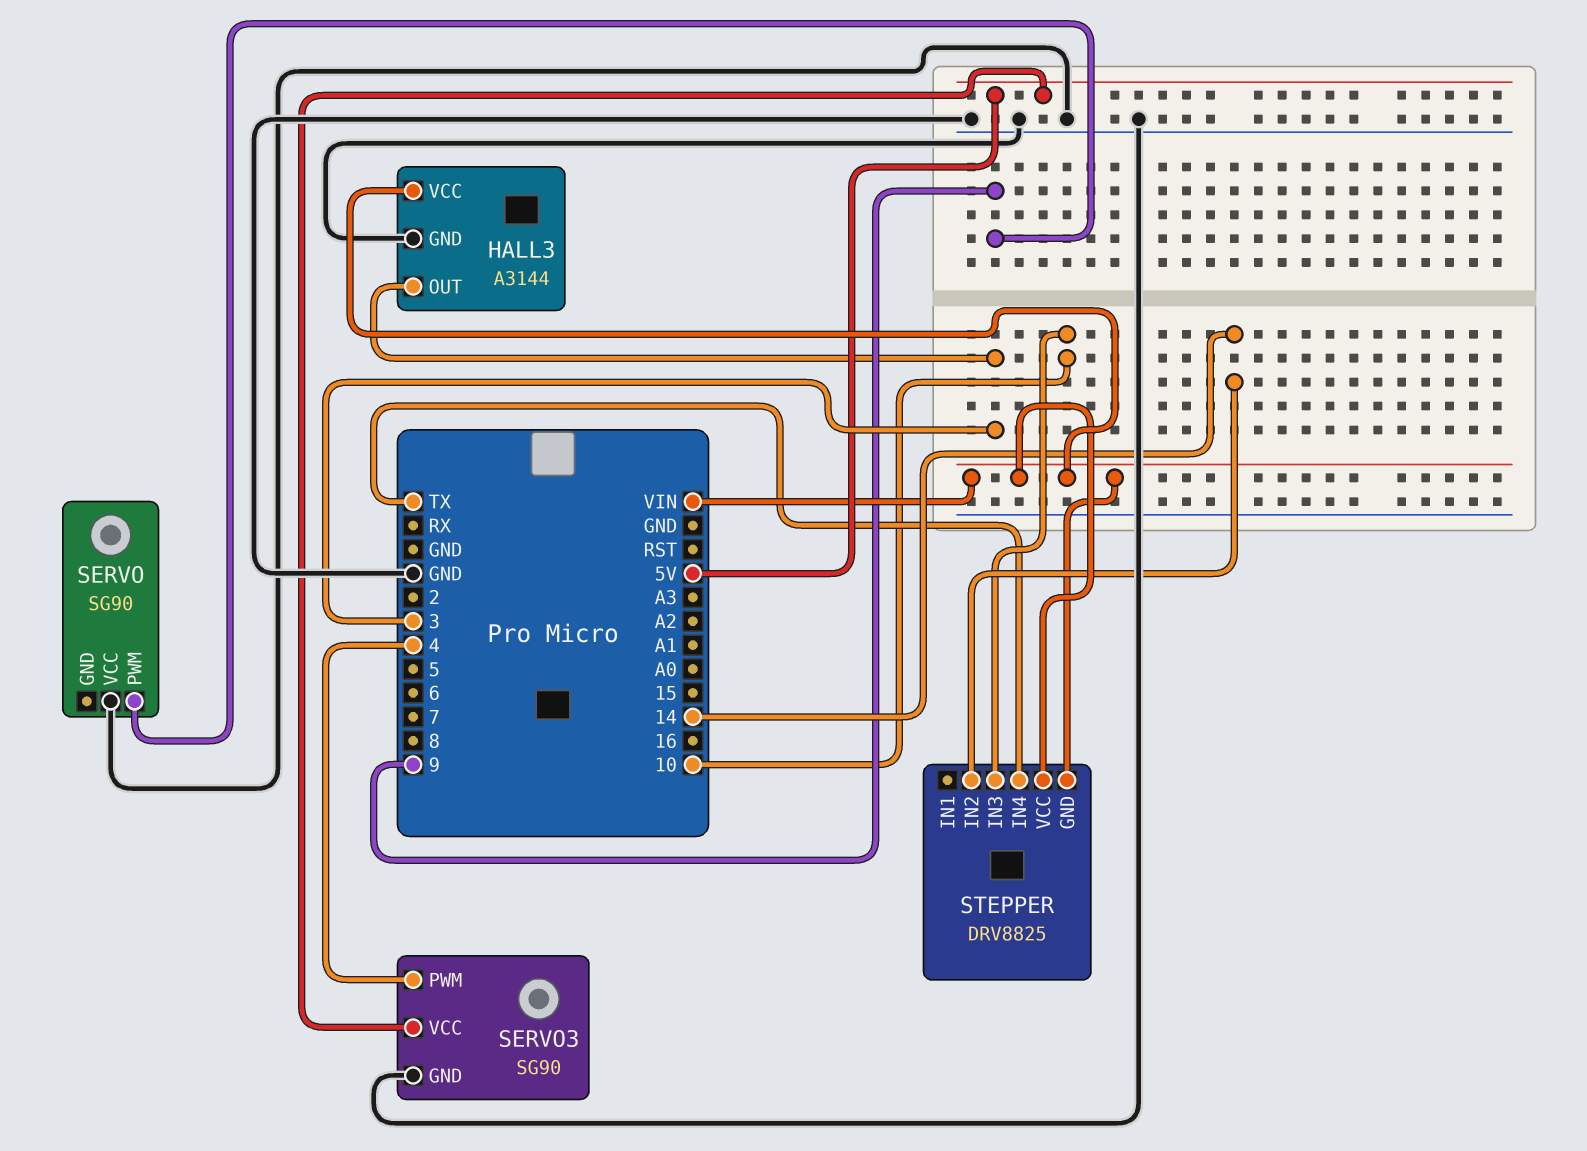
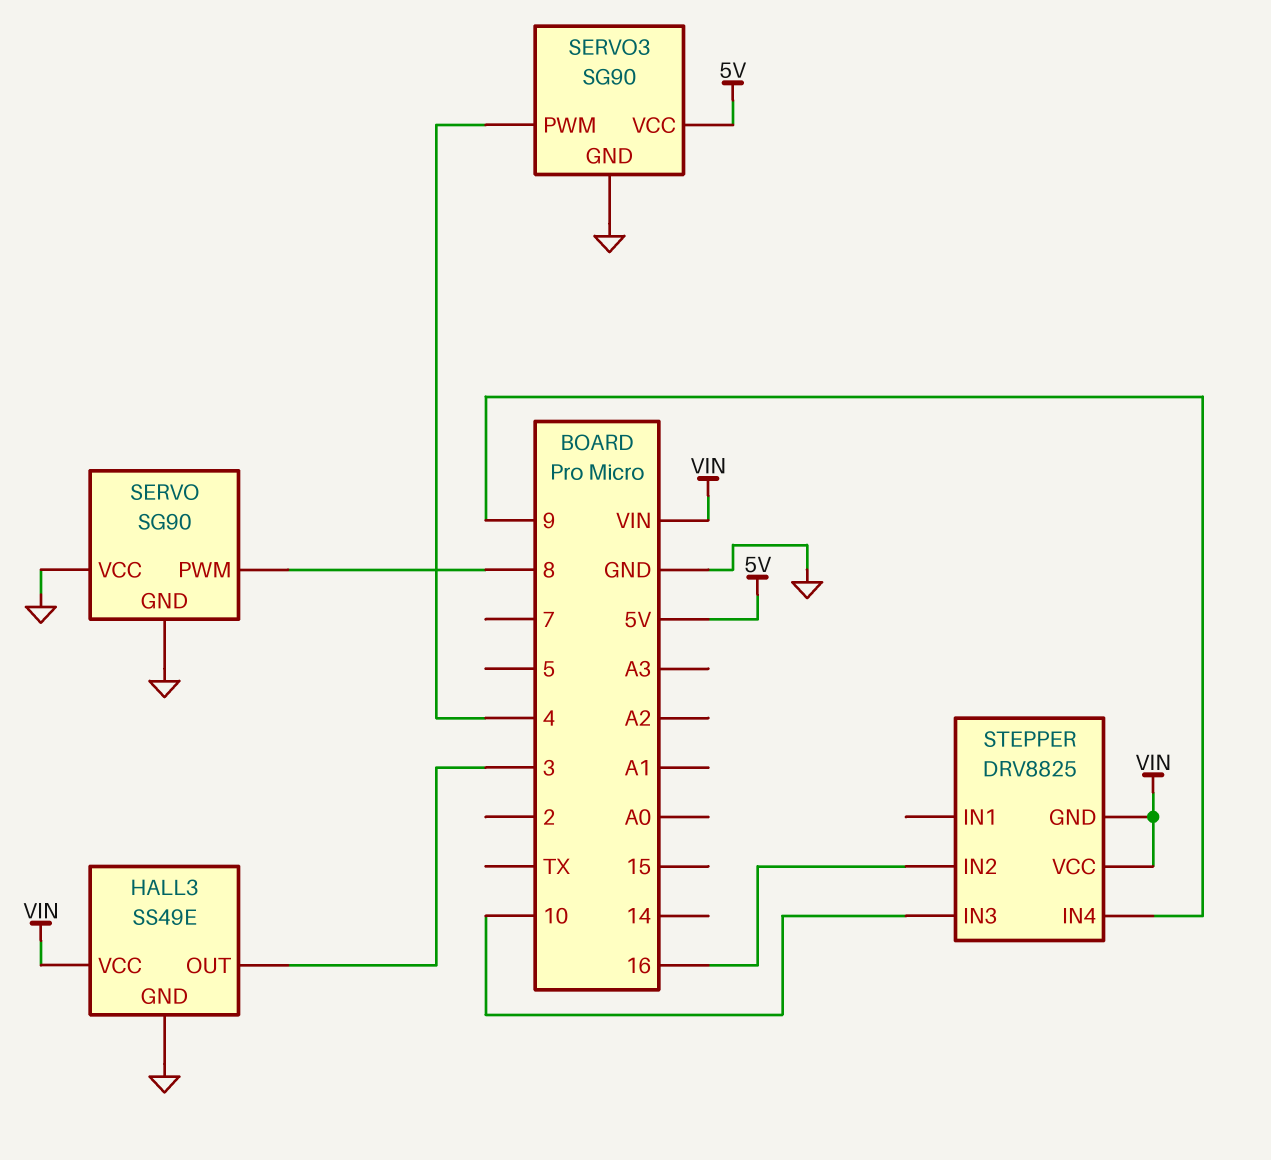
HALL3: A3144 -> SS49E
SERVO pin GND: none -> GND
SERVO pin PWM: 9 -> 8
STEPPER pin IN2: 14 -> 16
STEPPER pin IN4: TX -> 9

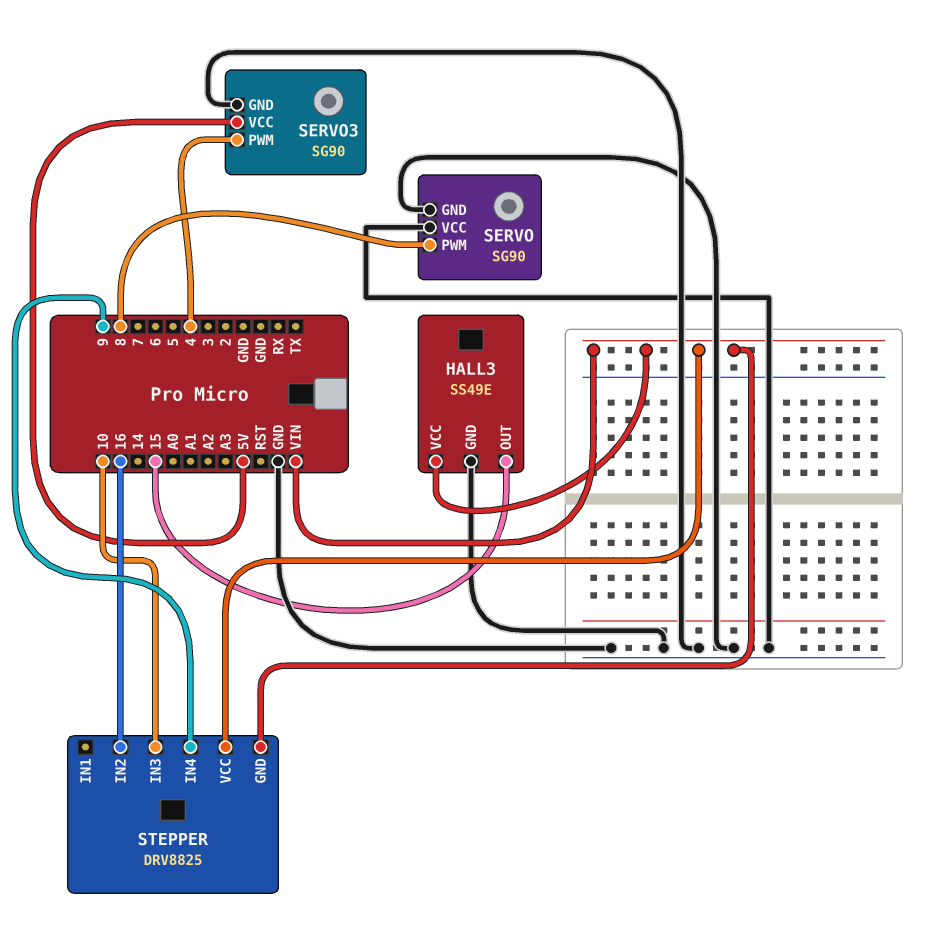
HALL3 pin OUT: 3 -> 15

